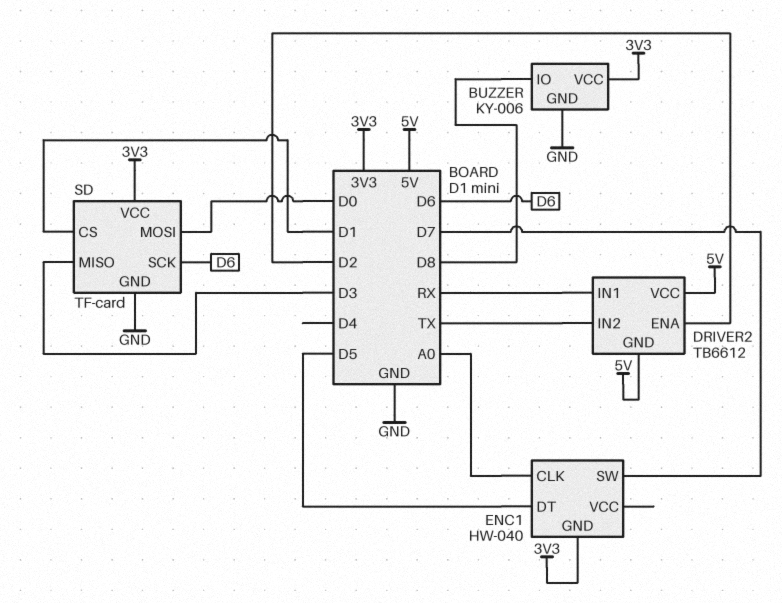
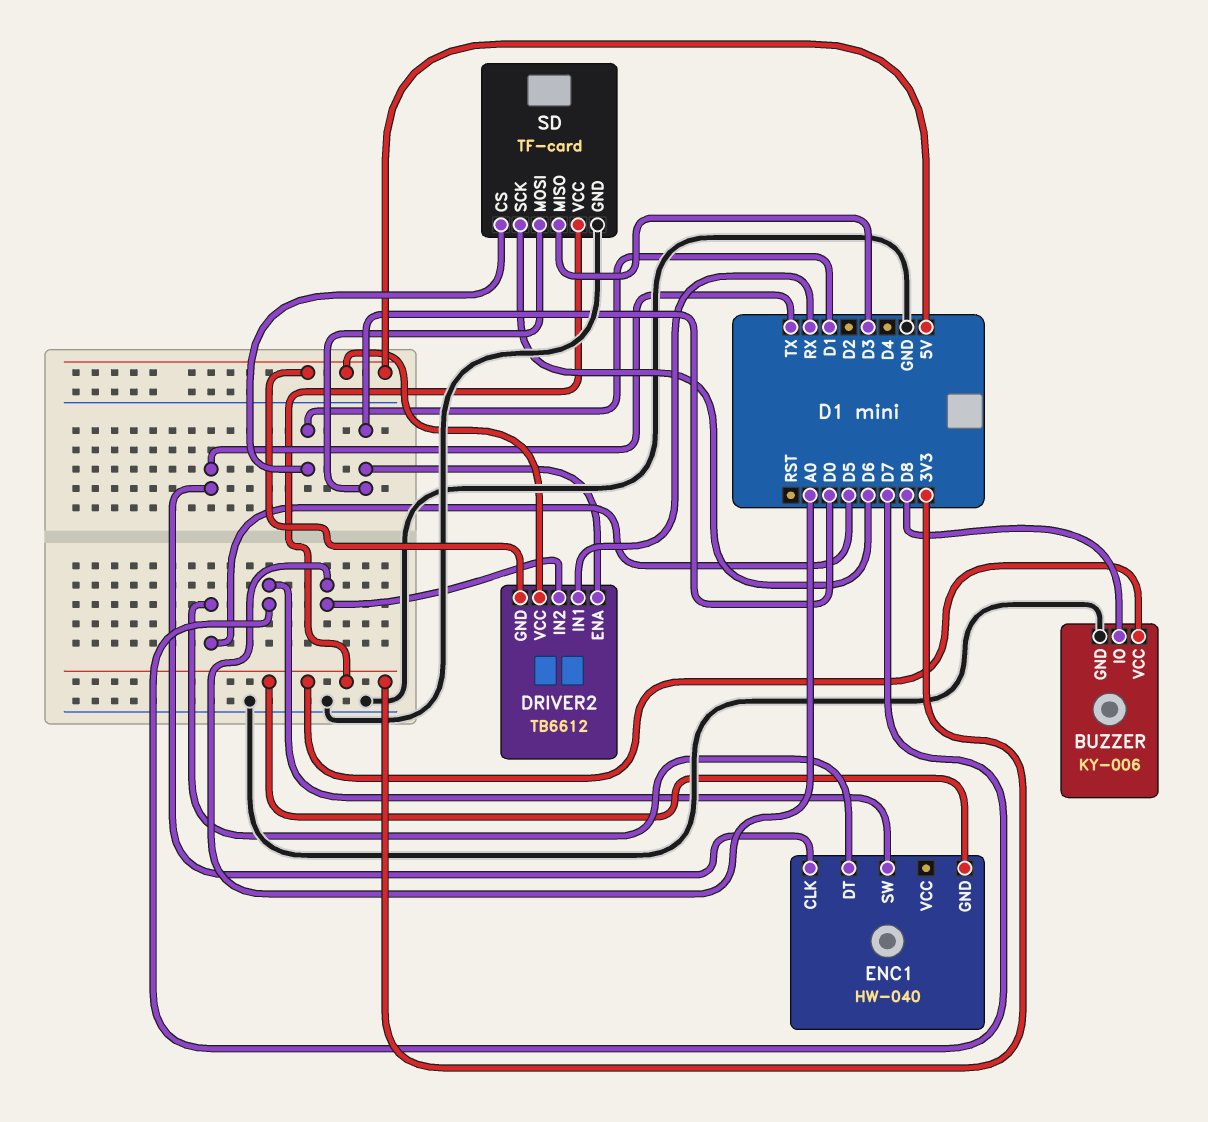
DRIVER2 pin ENA: D2 -> D0
DRIVER2 pin IN2: TX -> A0
ENC1 pin CLK: A0 -> TX

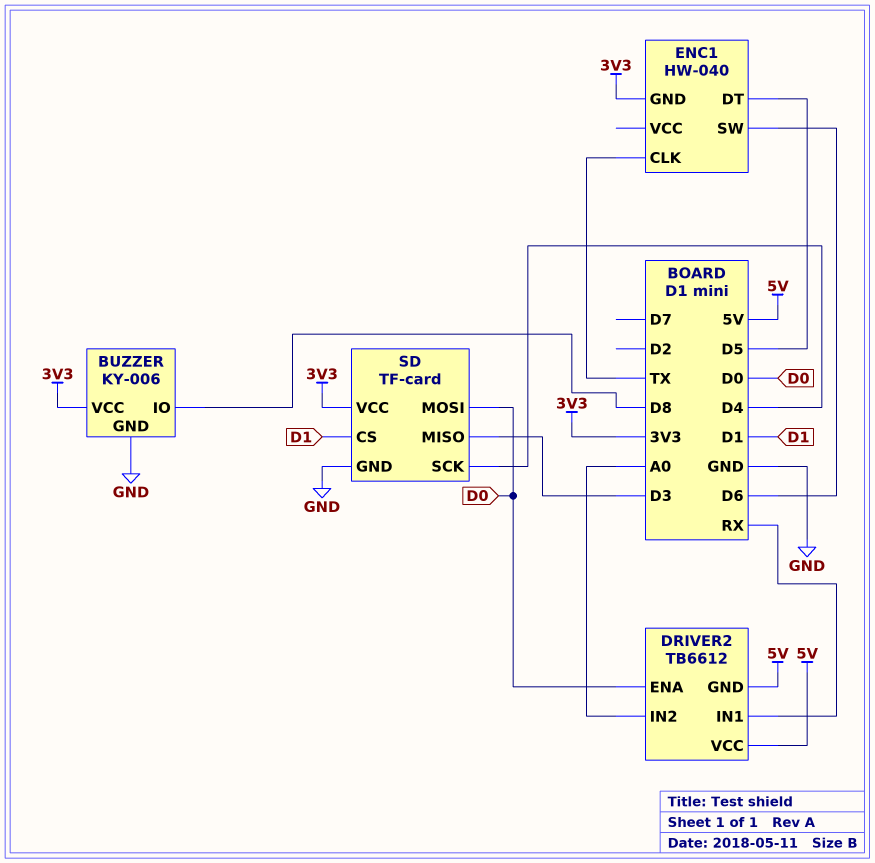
ENC1 pin SW: D7 -> D6
SD pin SCK: D6 -> D4

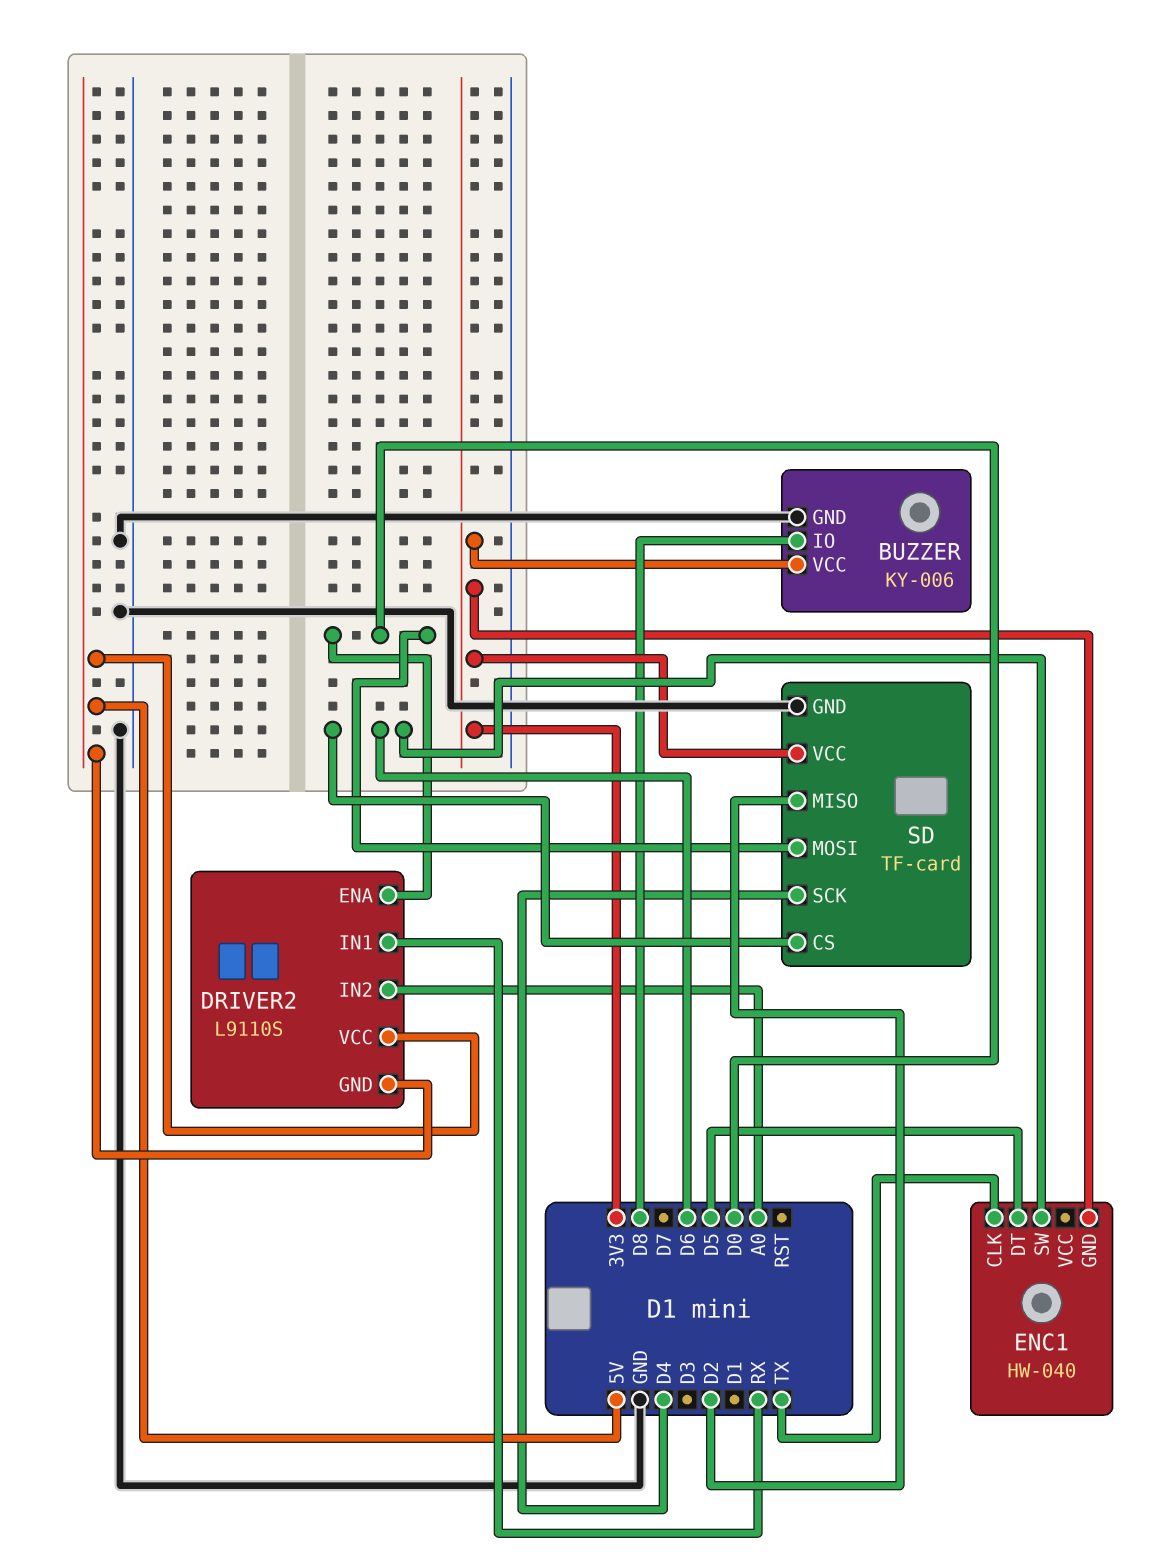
DRIVER2: TB6612 -> L9110S
SD pin CS: D1 -> D6
SD pin MISO: D3 -> D2

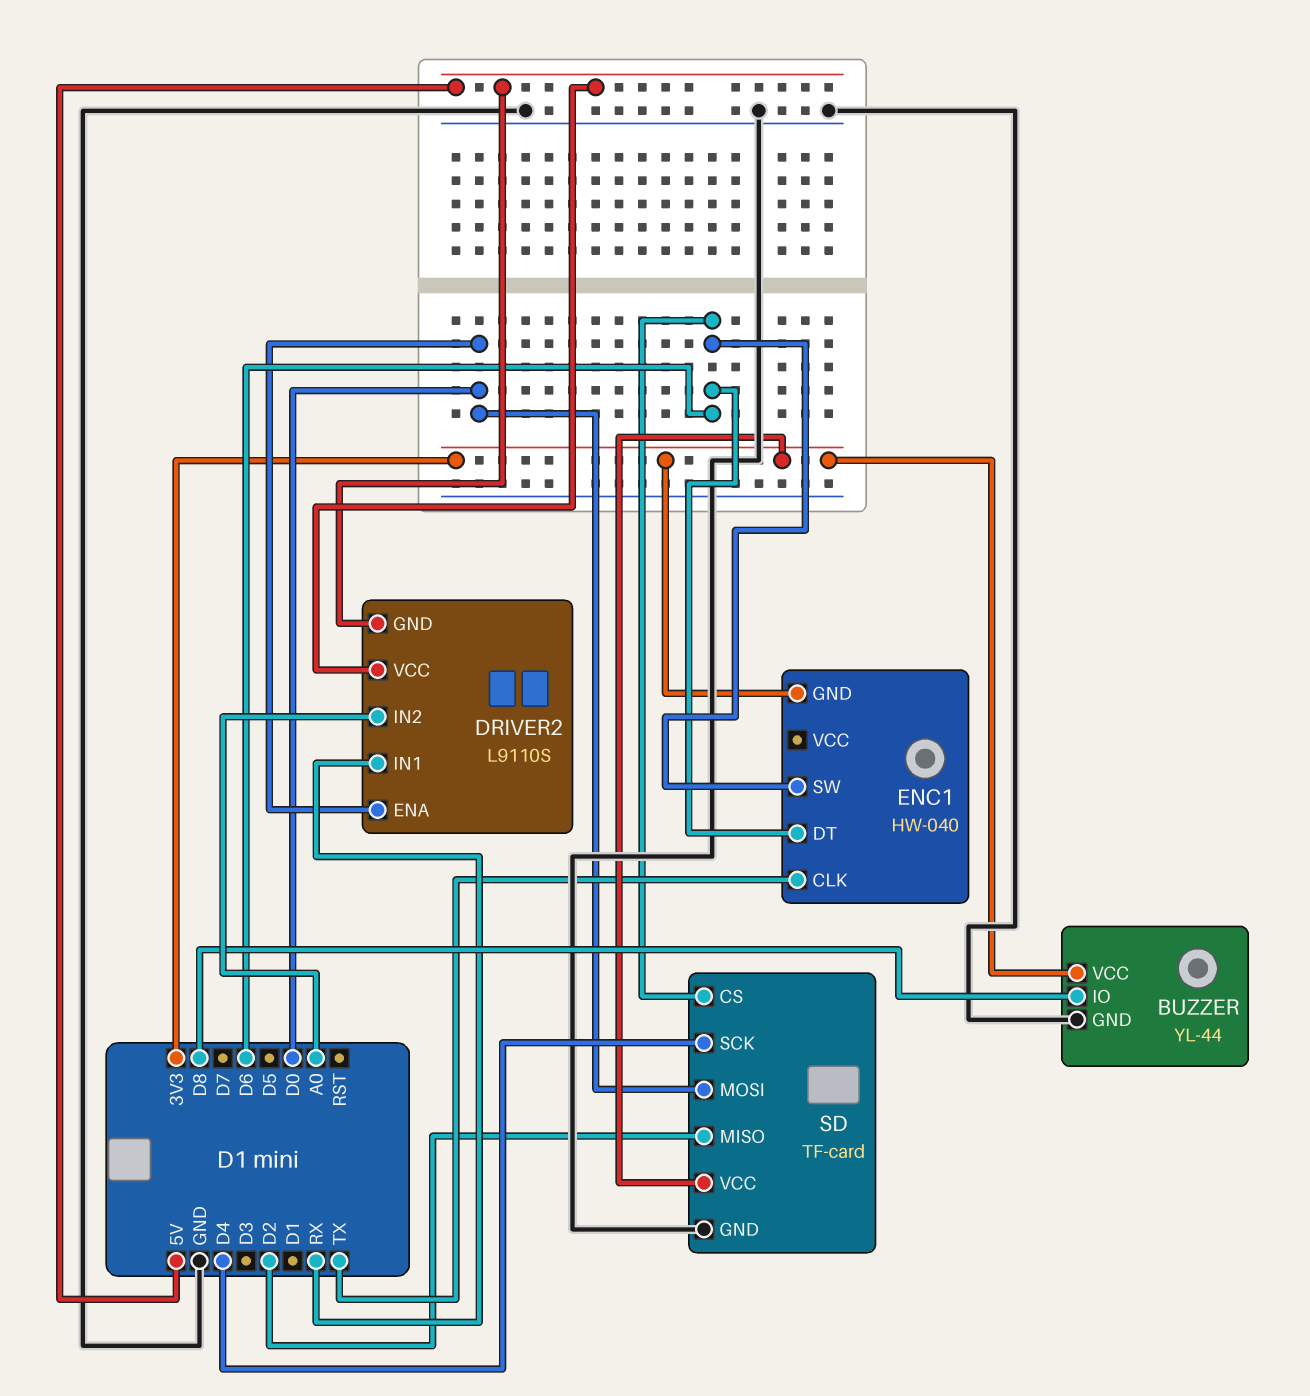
BUZZER: KY-006 -> YL-44
ENC1 pin DT: D5 -> D6

